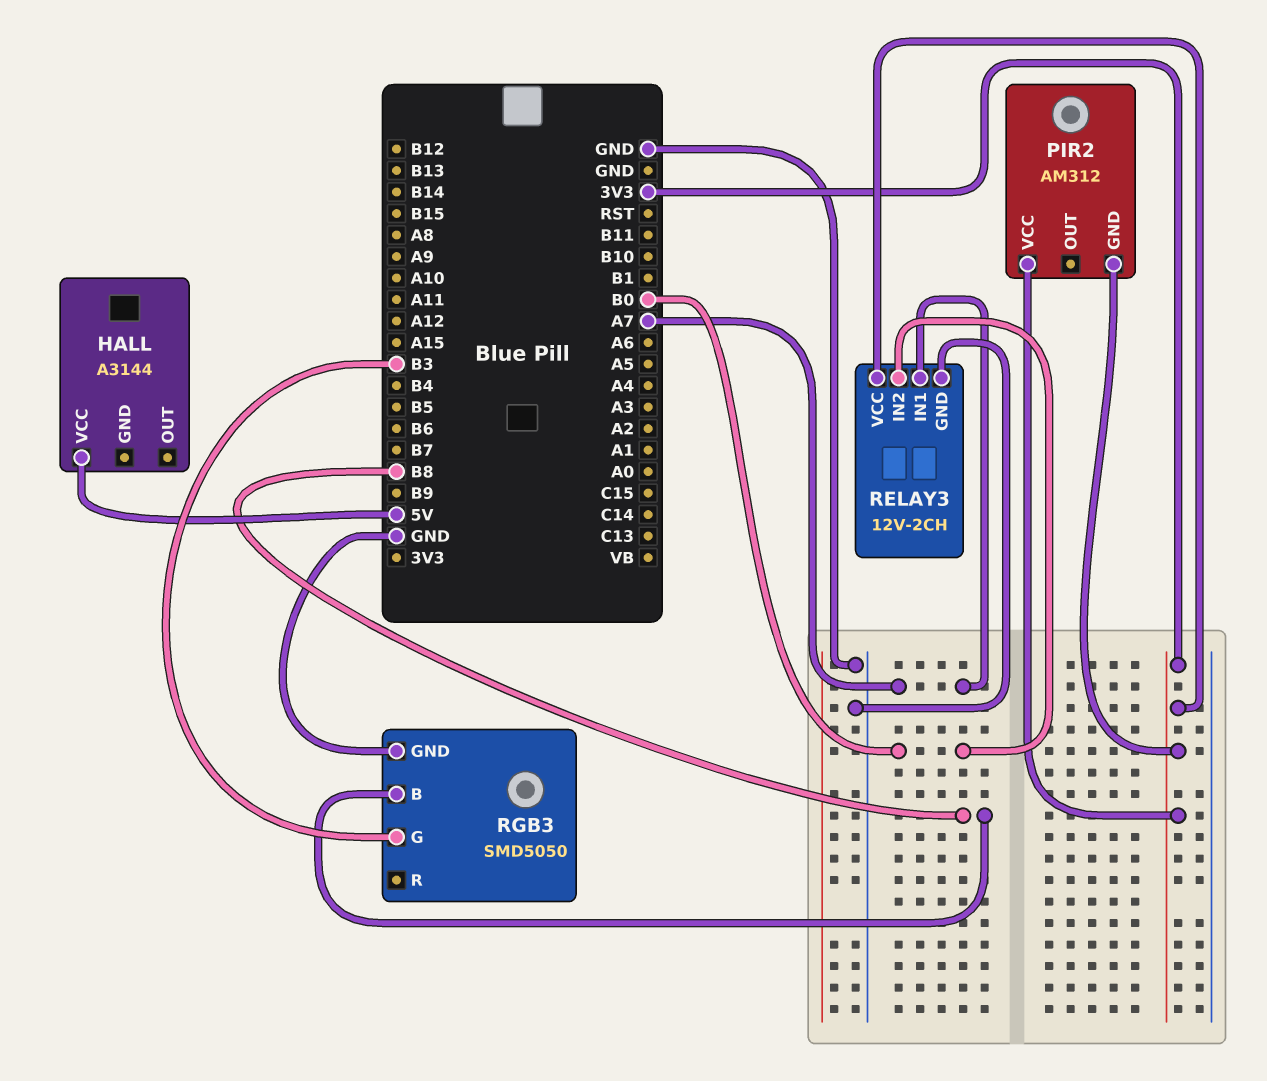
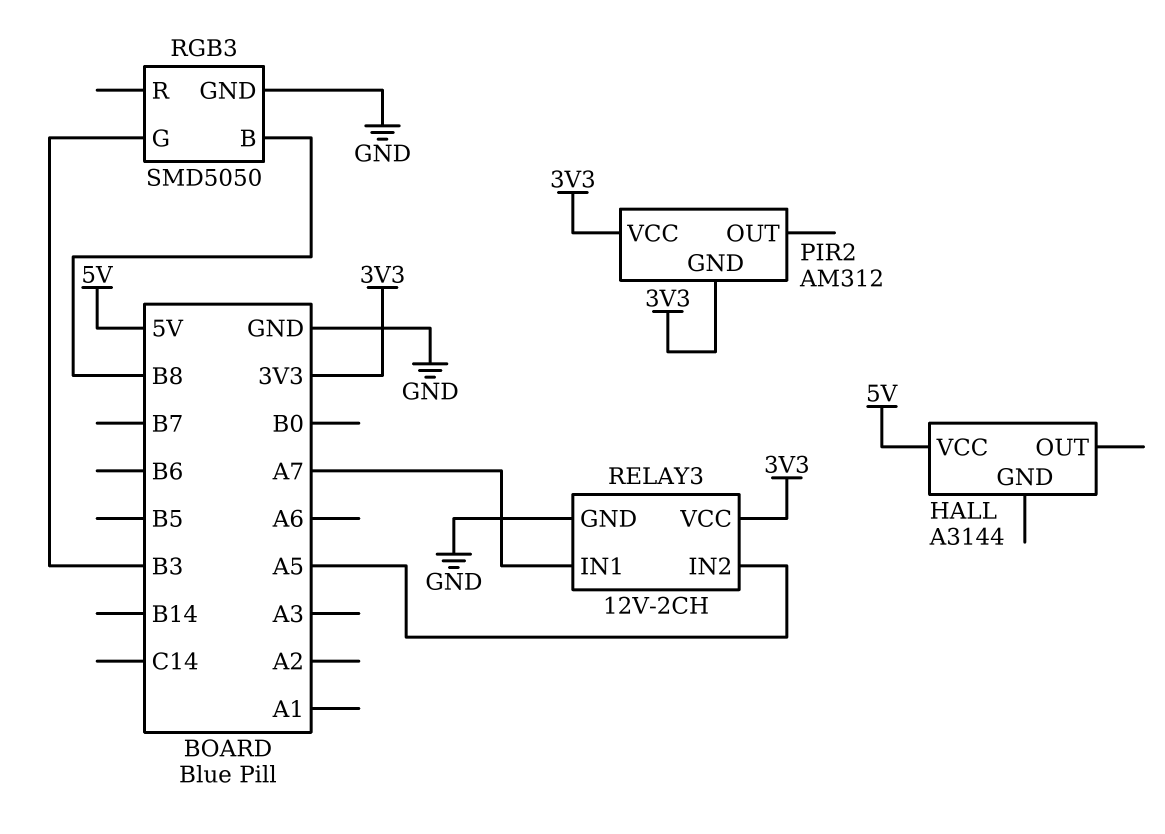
RELAY3 pin IN2: B0 -> A5

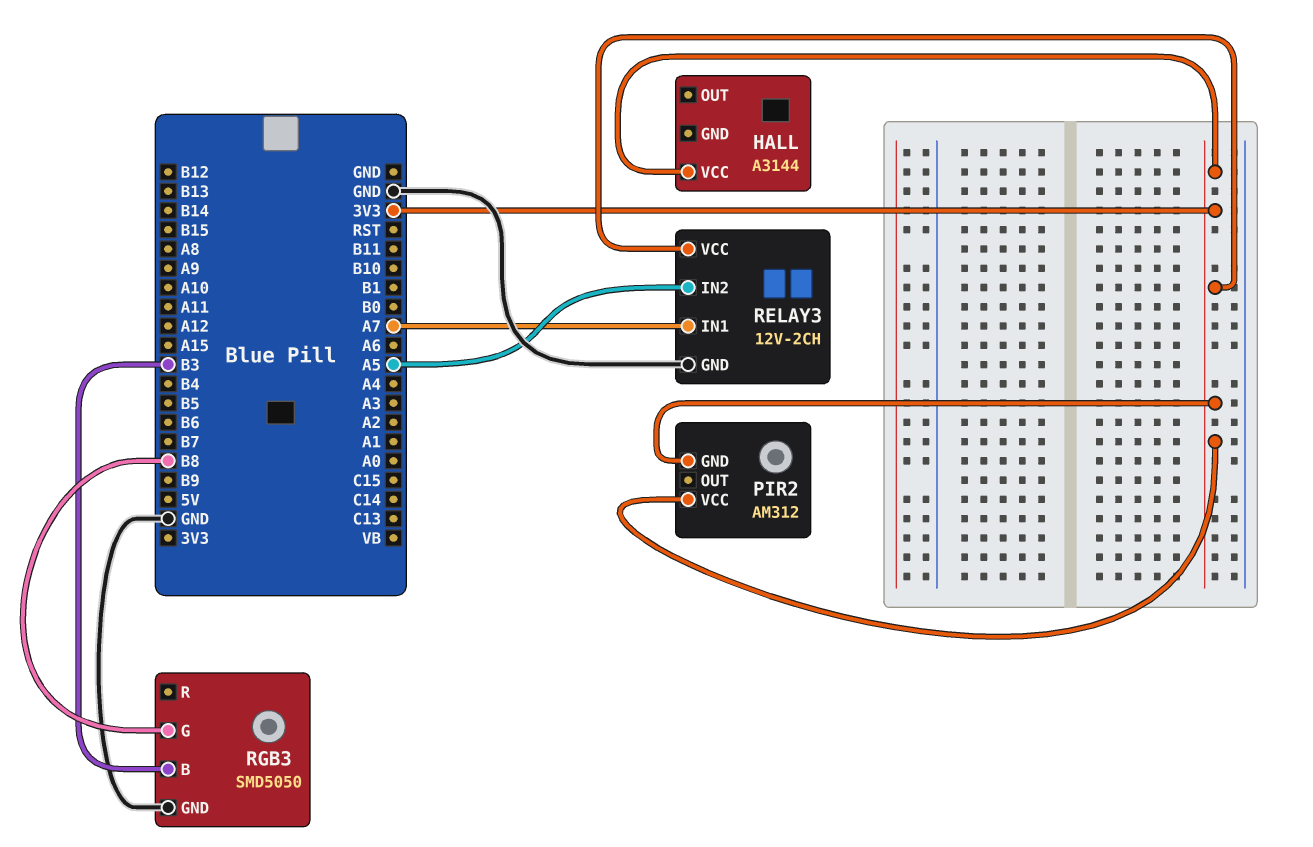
HALL pin VCC: 5V -> 3V3
RGB3 pin B: B8 -> B3
RGB3 pin G: B3 -> B8

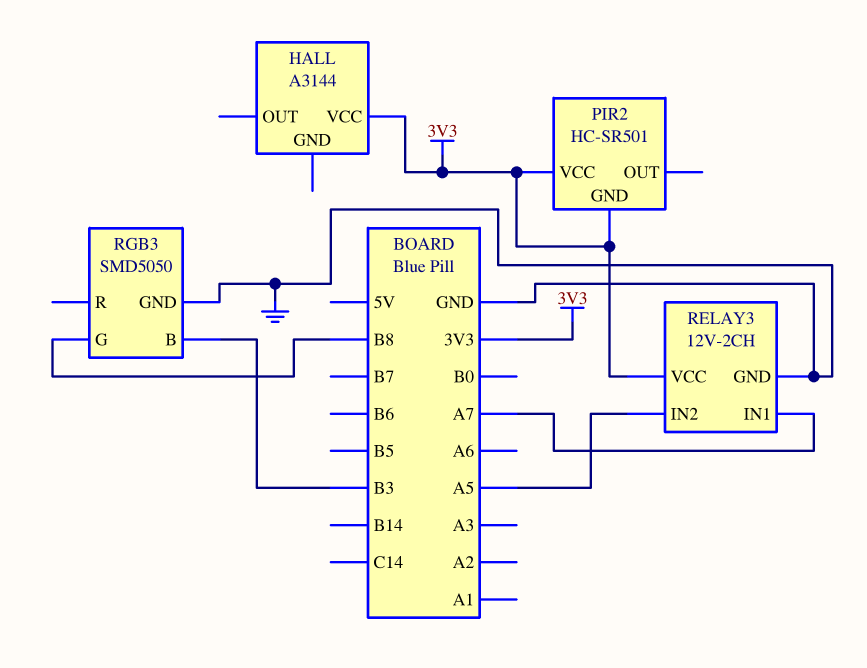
PIR2: AM312 -> HC-SR501

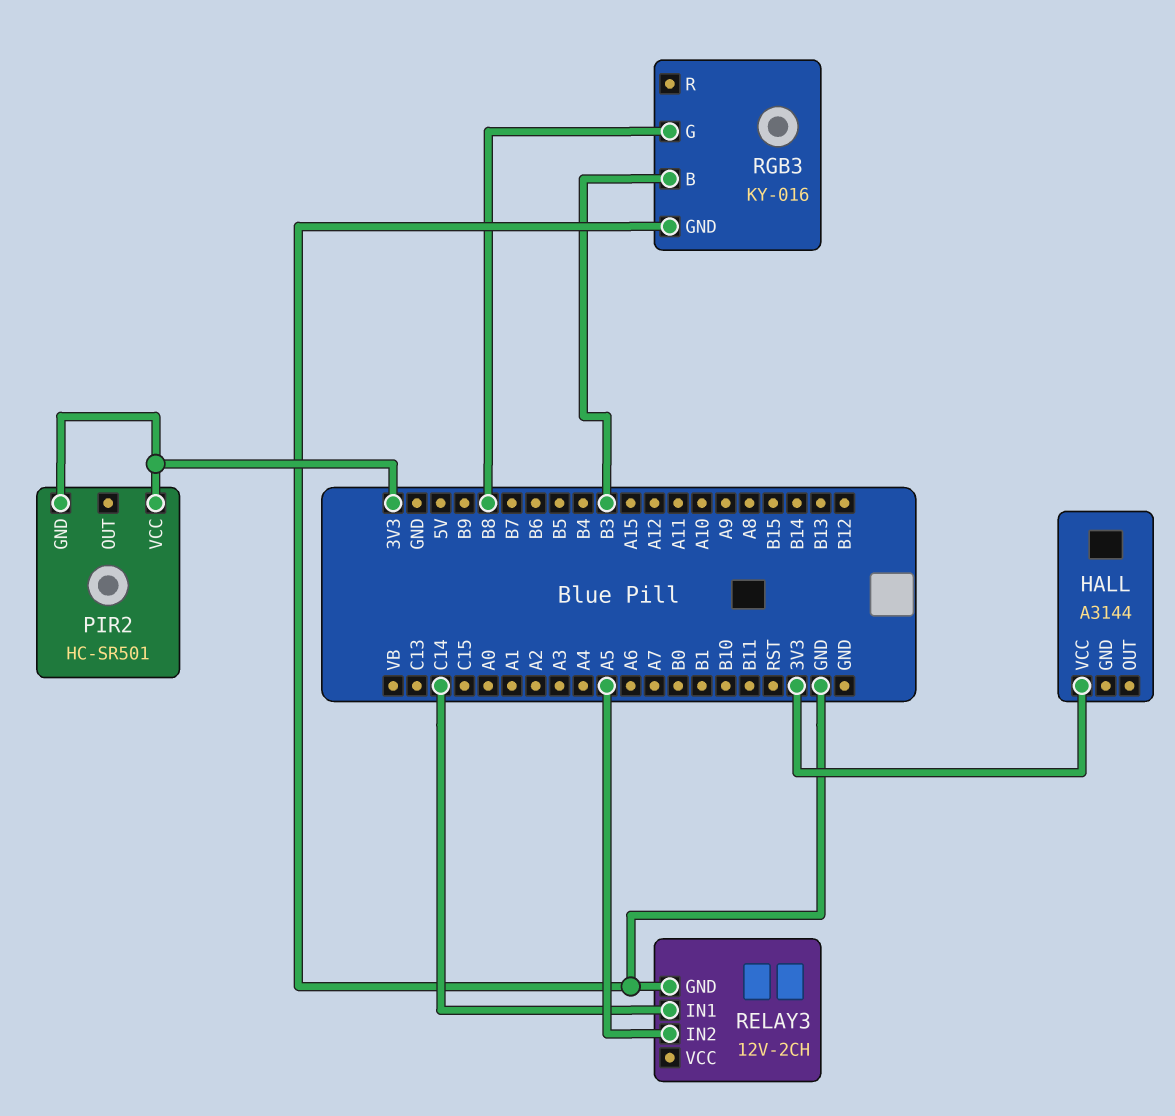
RELAY3 pin IN1: A7 -> C14
RELAY3 pin VCC: 3V3 -> none
RGB3: SMD5050 -> KY-016

